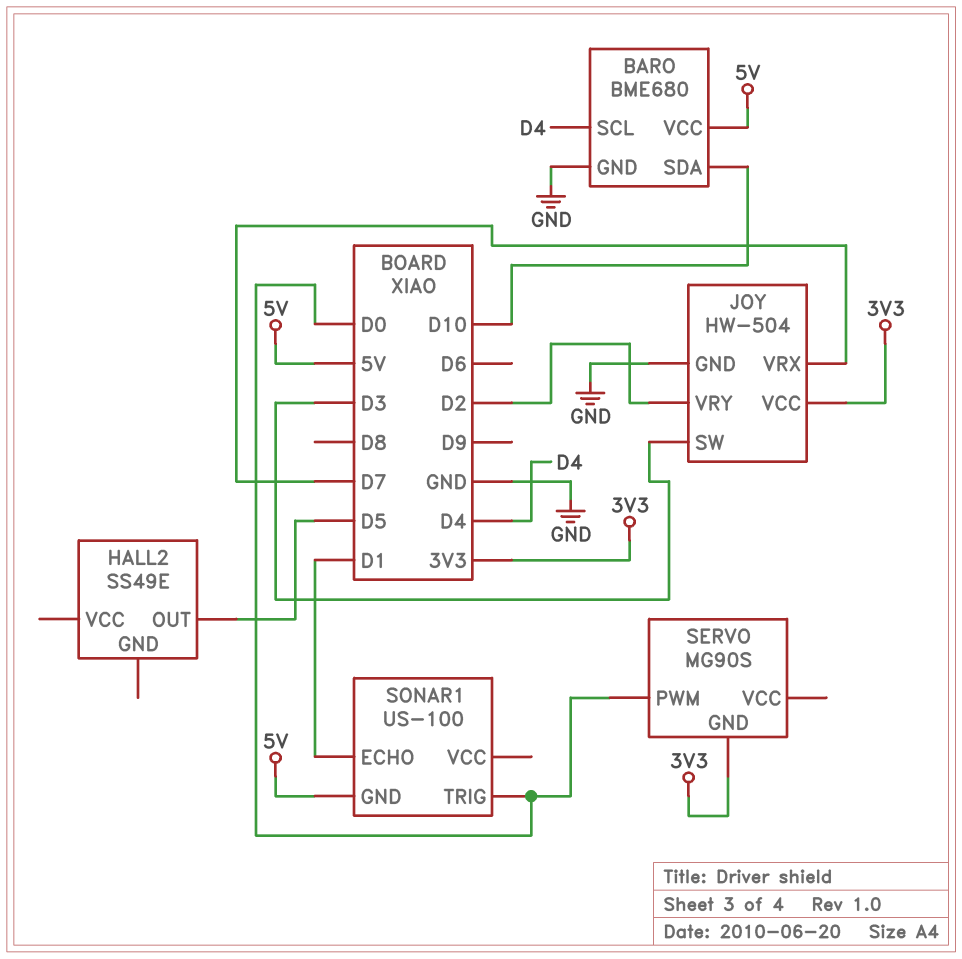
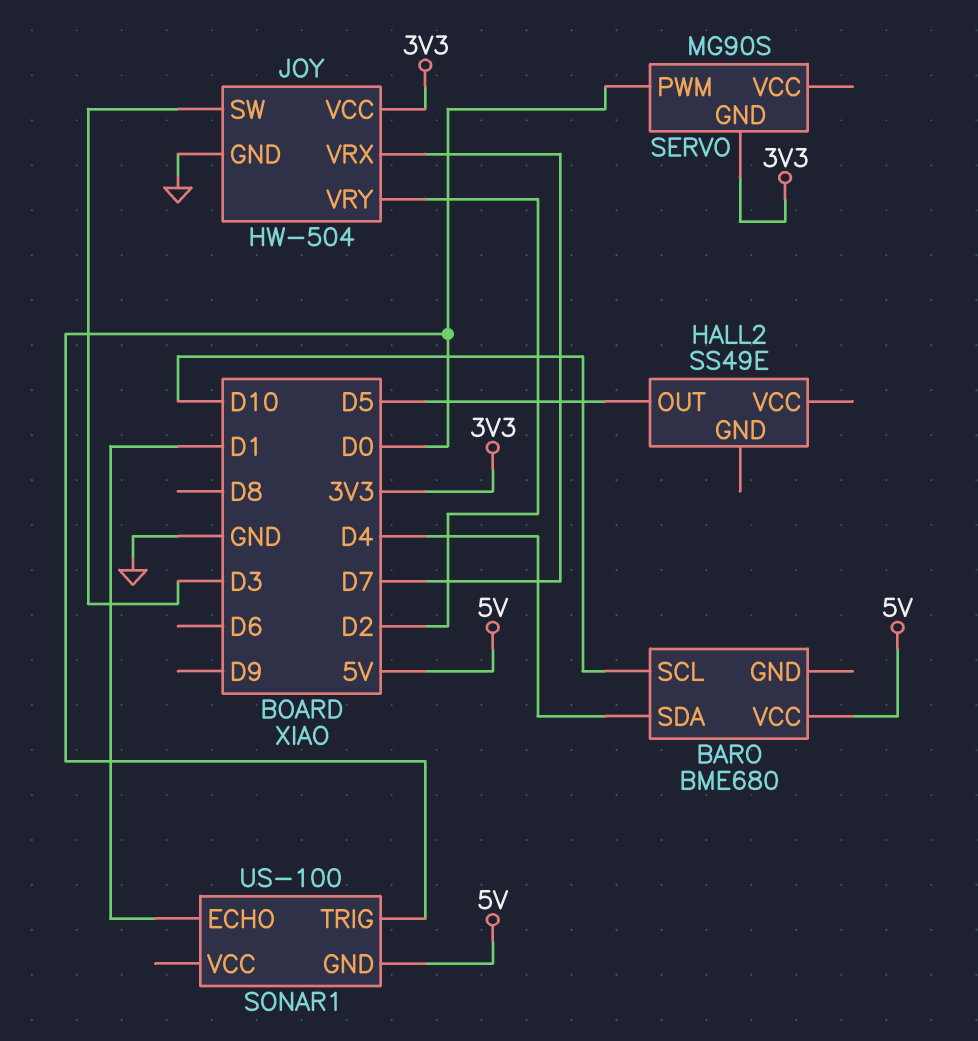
BARO pin GND: GND -> none
BARO pin SCL: D4 -> D10
BARO pin SDA: D10 -> D4

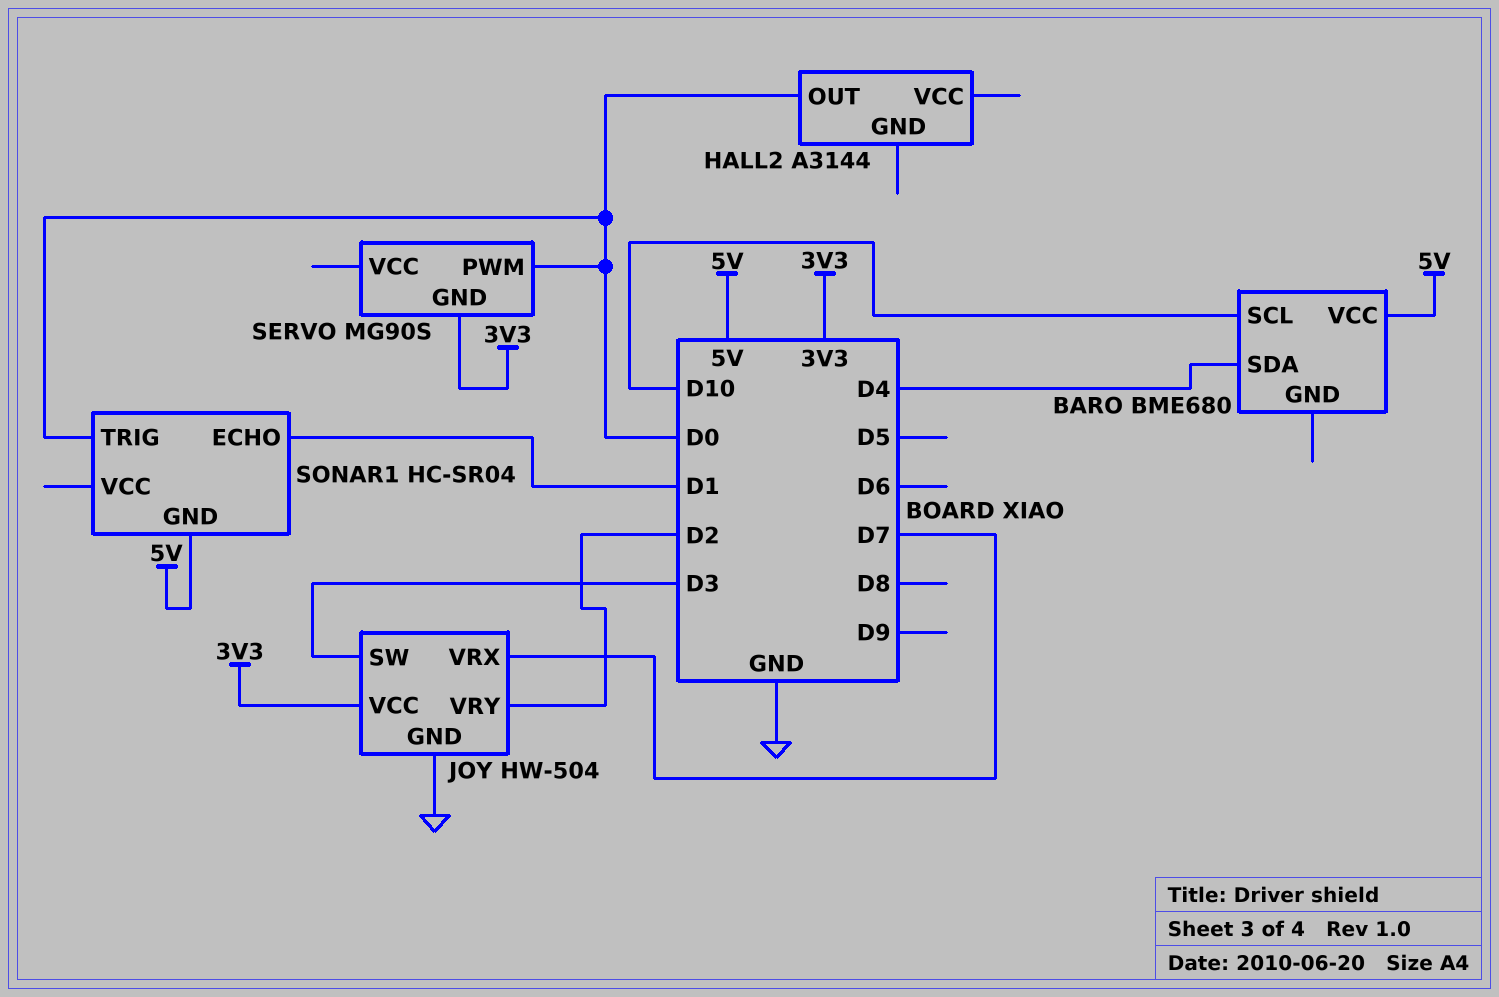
HALL2: SS49E -> A3144
HALL2 pin OUT: D5 -> D0
SONAR1: US-100 -> HC-SR04

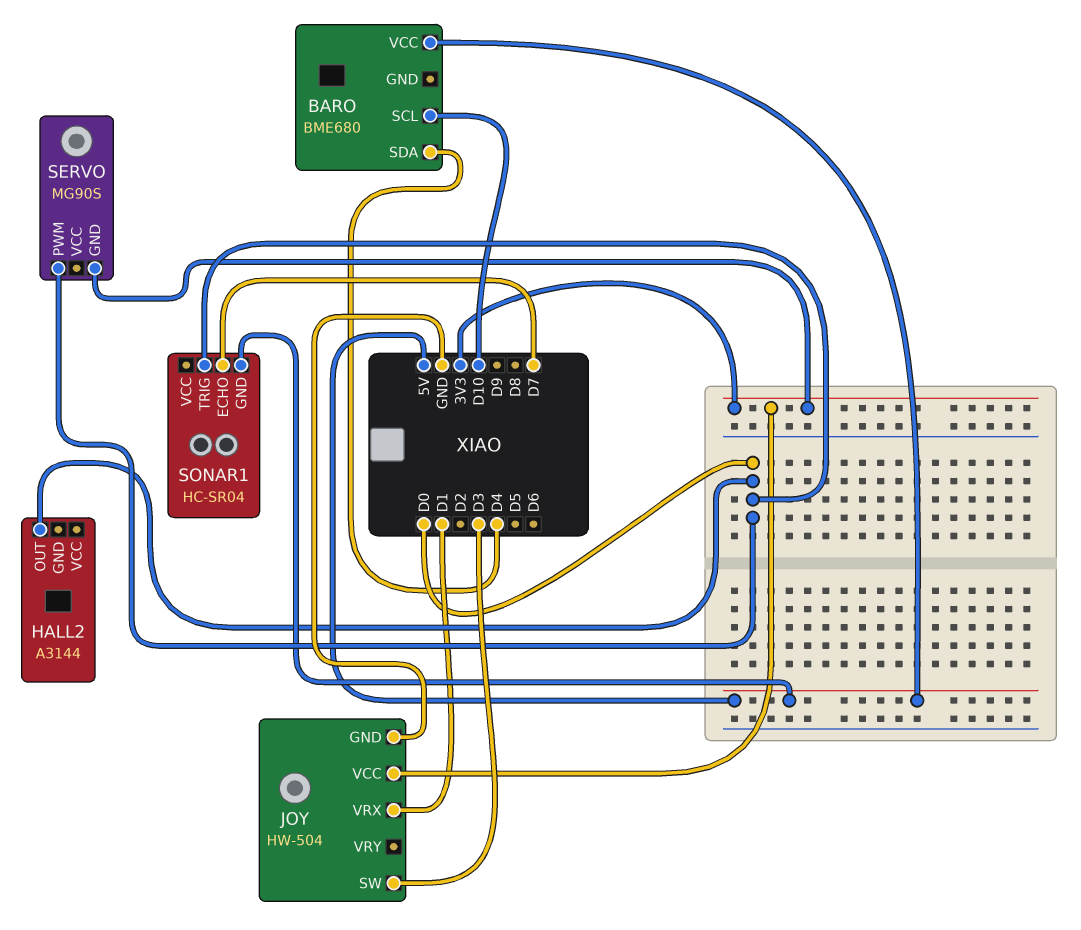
JOY pin VRX: D7 -> D1
JOY pin VRY: D2 -> none
SONAR1 pin ECHO: D1 -> D7

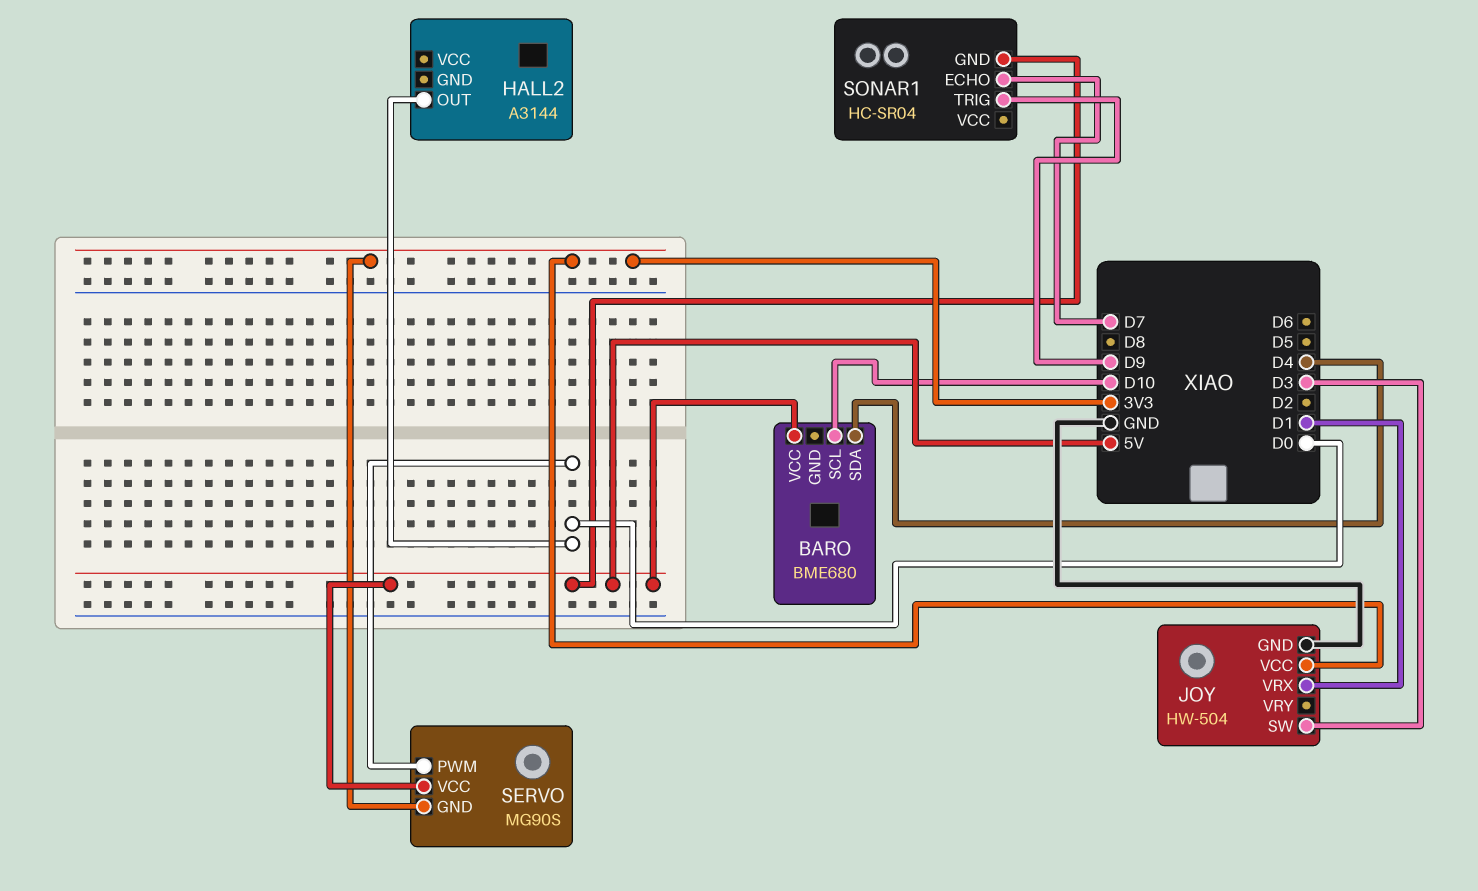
SERVO pin VCC: none -> 5V
SONAR1 pin TRIG: D0 -> D9

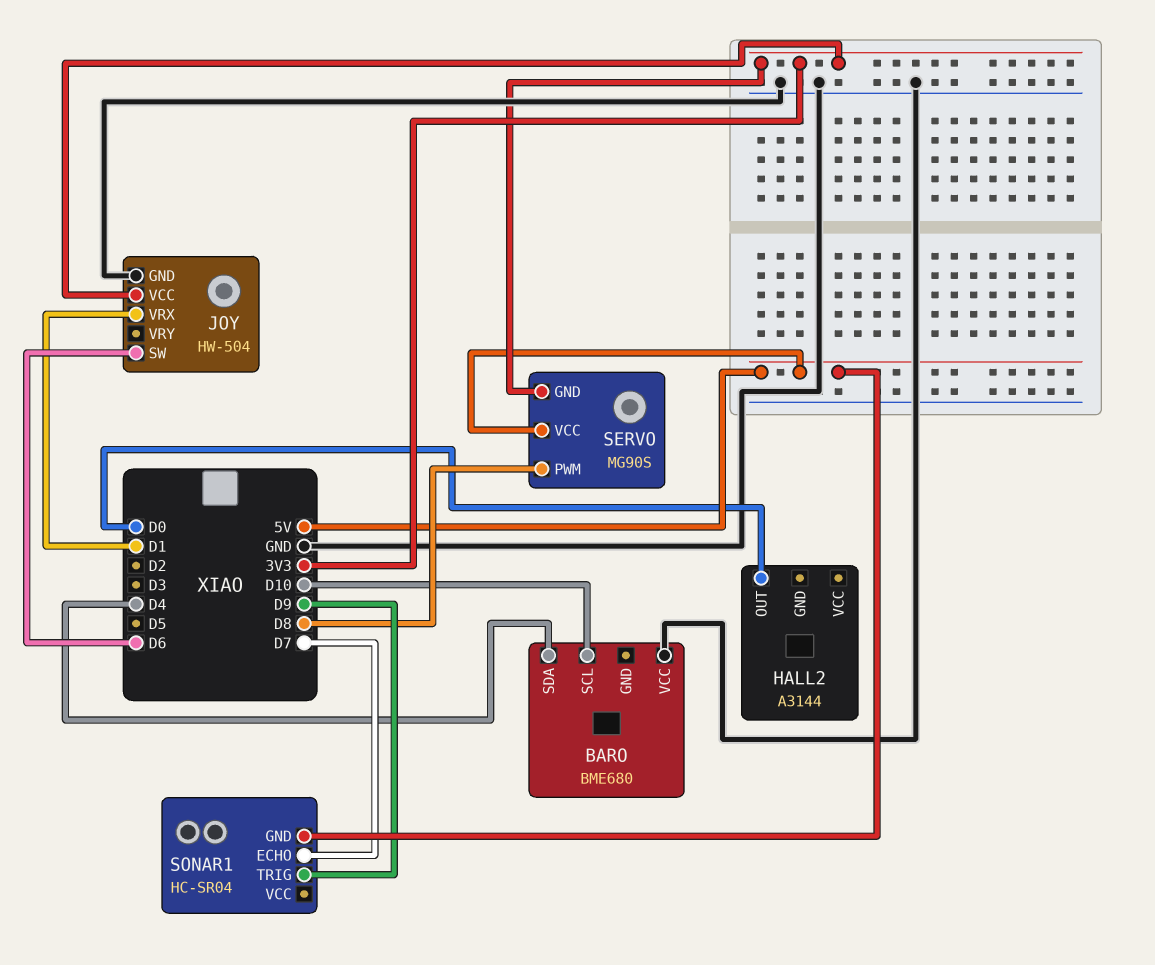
BARO pin VCC: 5V -> GND
JOY pin SW: D3 -> D6
SERVO pin PWM: D0 -> D8

